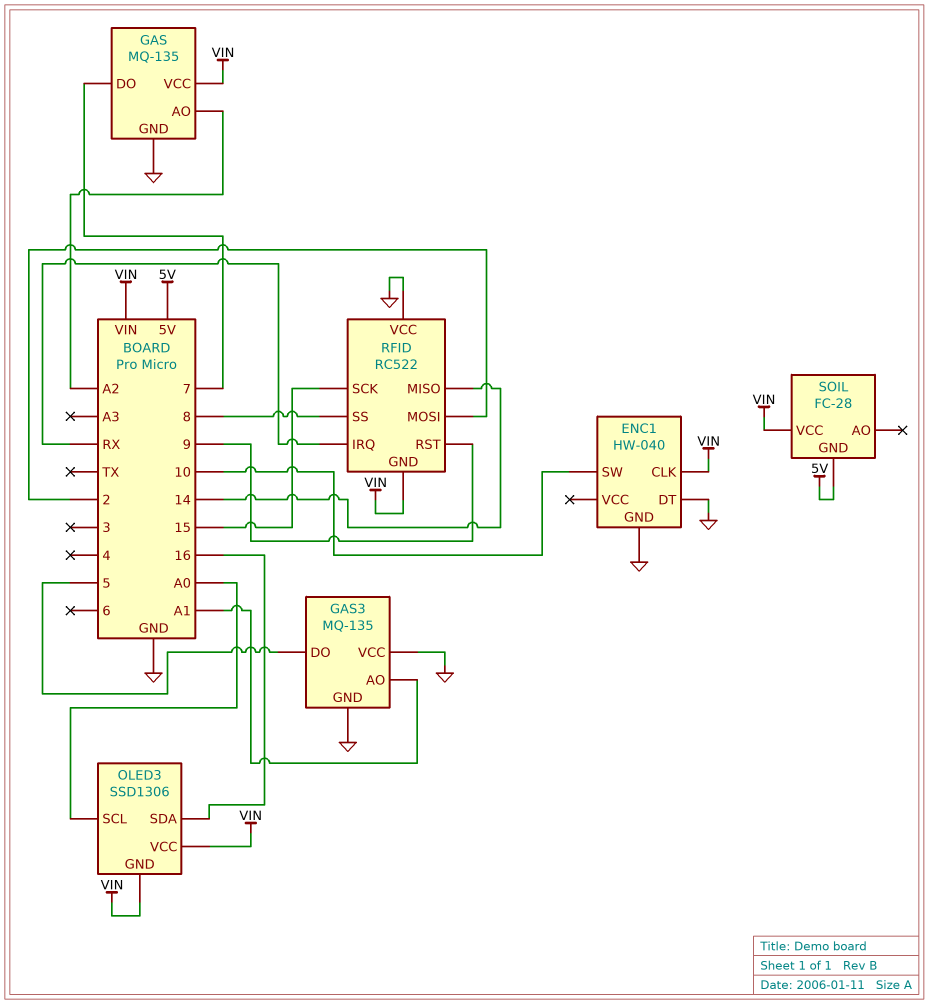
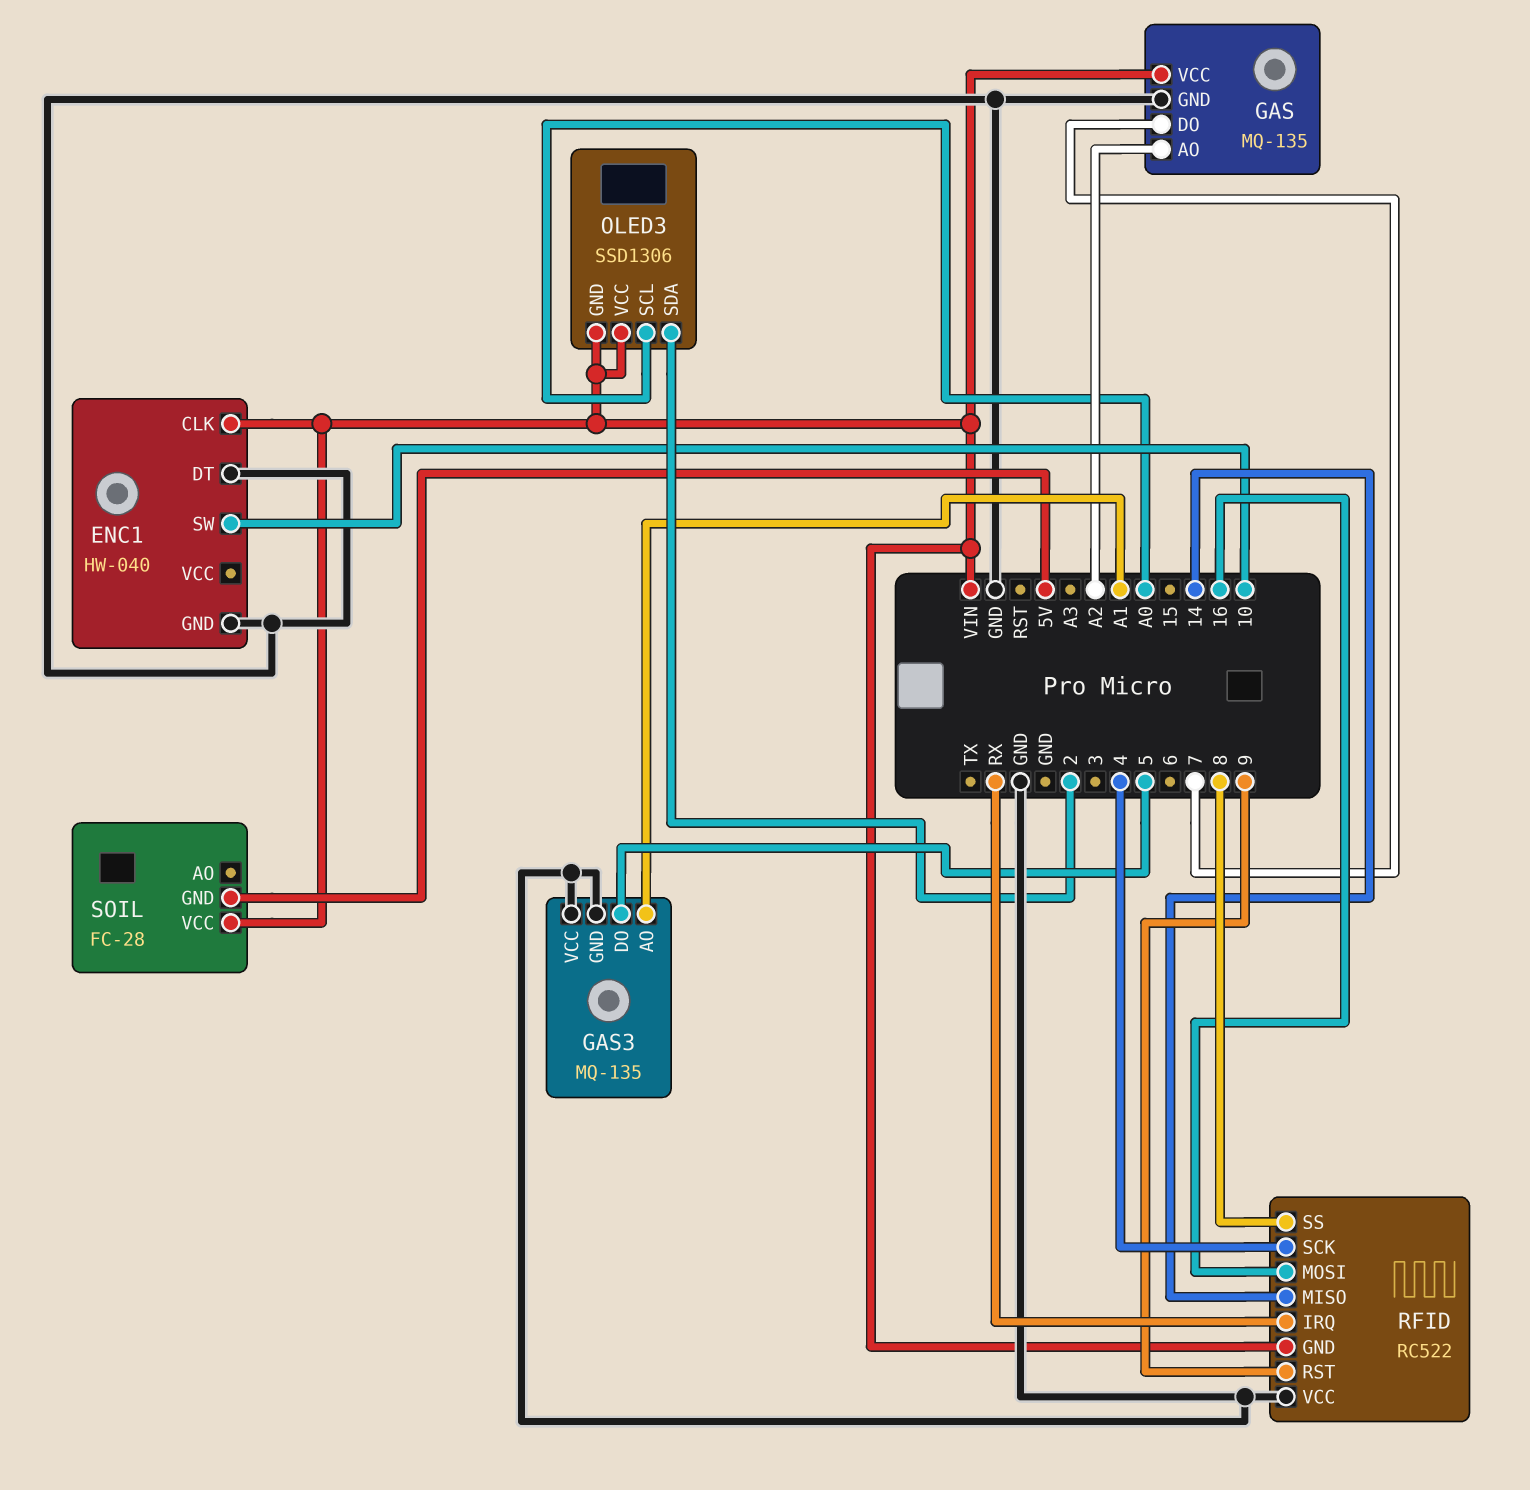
OLED3 pin SDA: 16 -> 2
RFID pin MOSI: 2 -> 16
RFID pin SCK: 15 -> 4

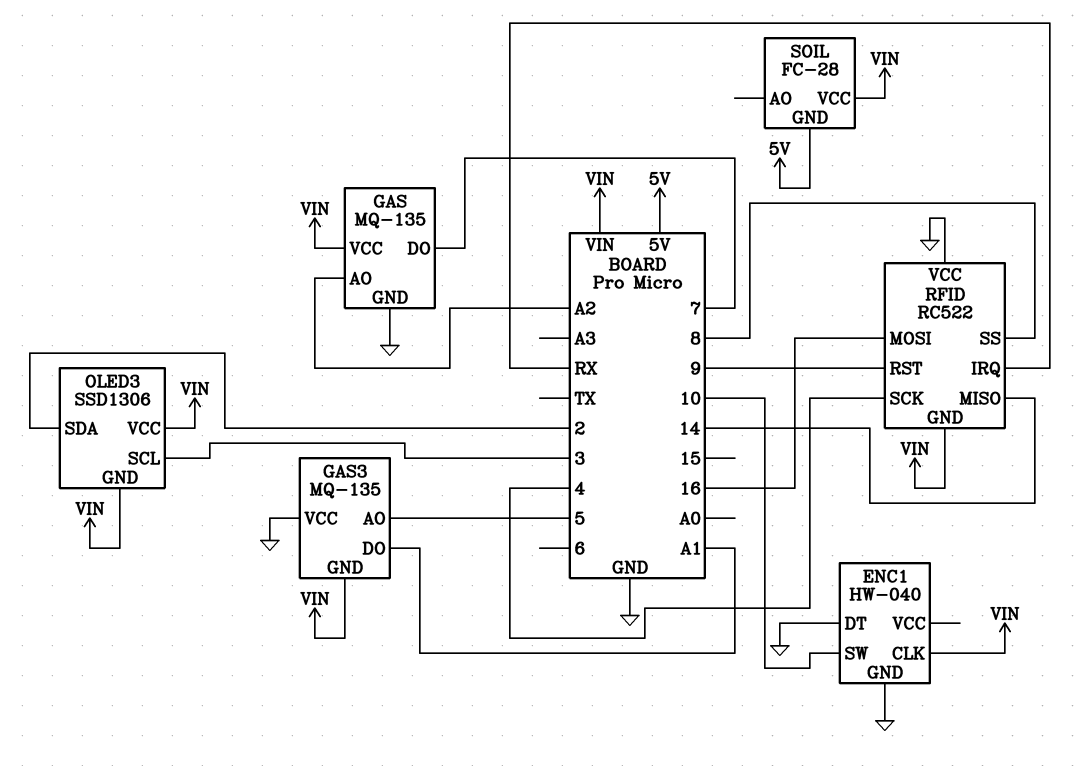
GAS3 pin AO: A1 -> 5
GAS3 pin DO: 5 -> A1
GAS3 pin GND: GND -> VIN
OLED3 pin SCL: A0 -> 3

